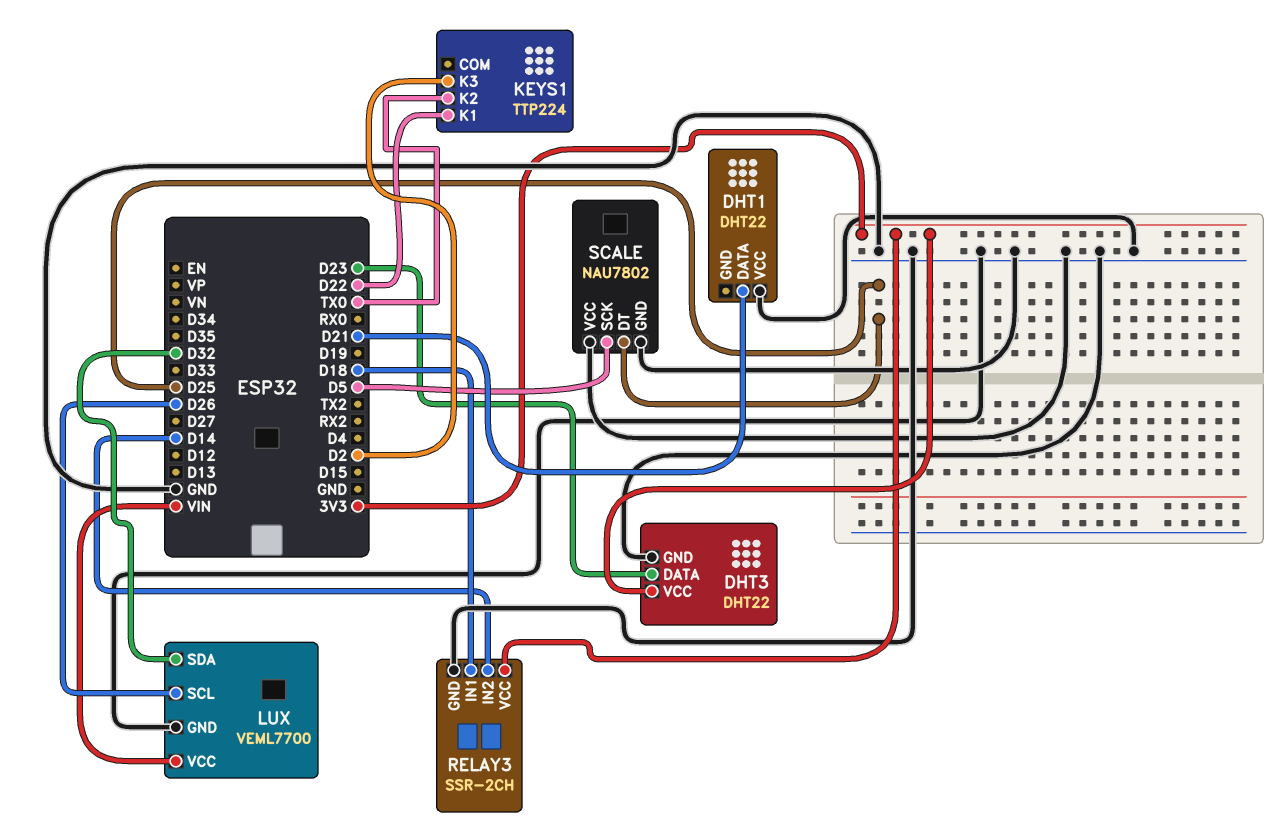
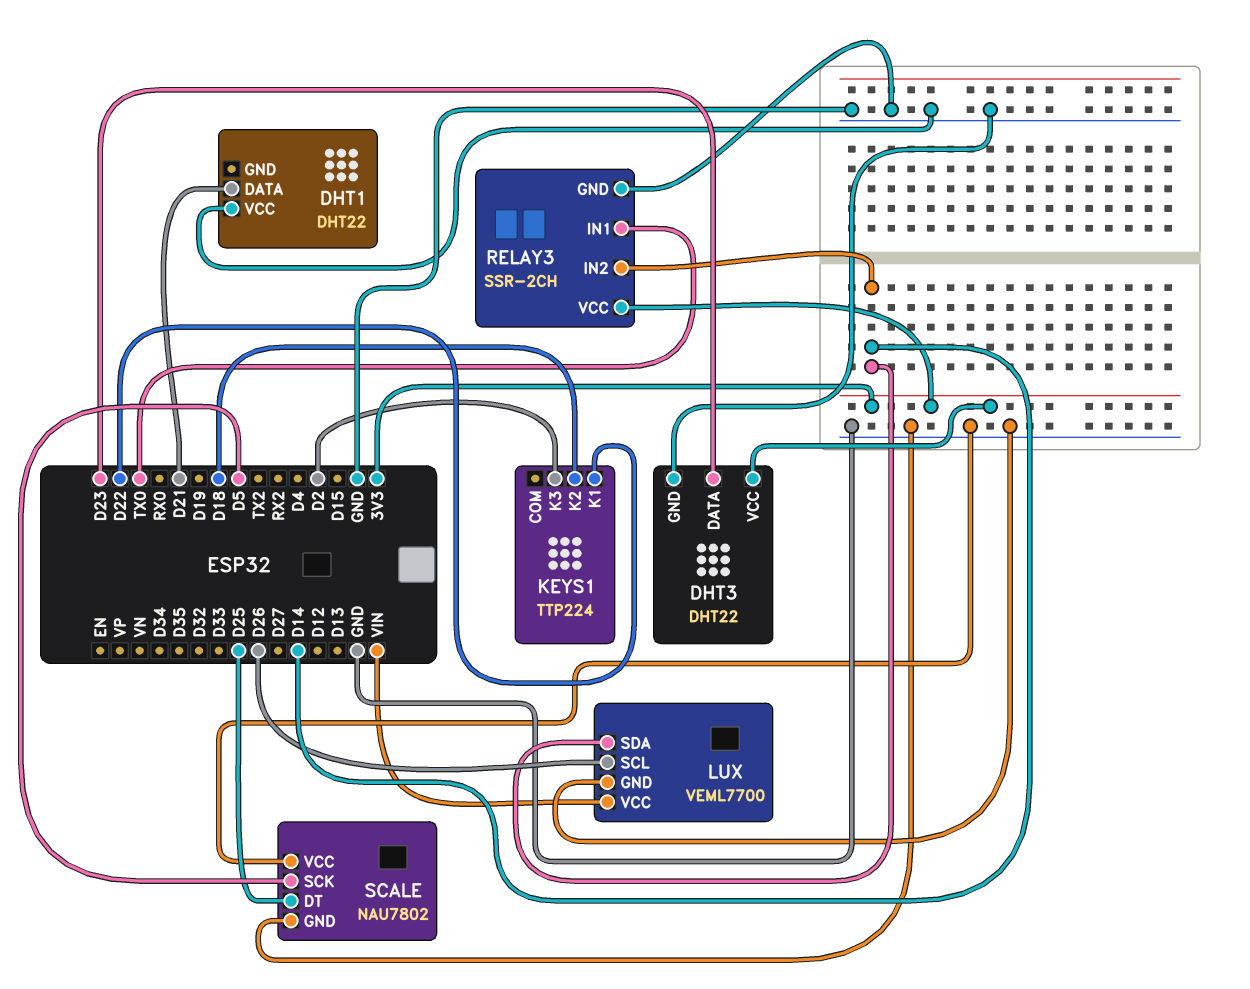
KEYS1 pin K2: TX0 -> D18
LUX pin SDA: D32 -> D14
RELAY3 pin IN1: D18 -> TX0

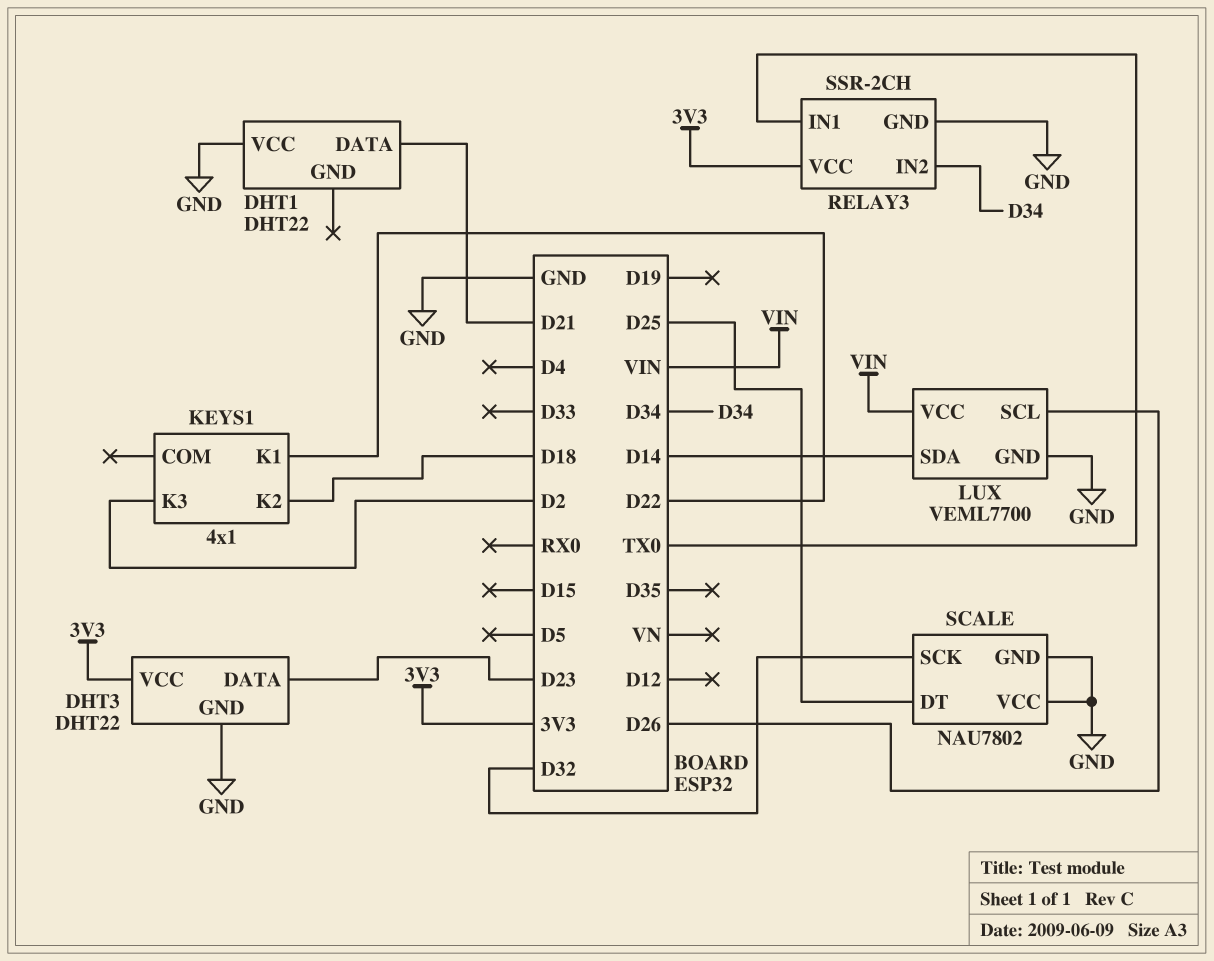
KEYS1: TTP224 -> 4x1
RELAY3 pin IN2: D14 -> D34
SCALE pin SCK: D5 -> D32

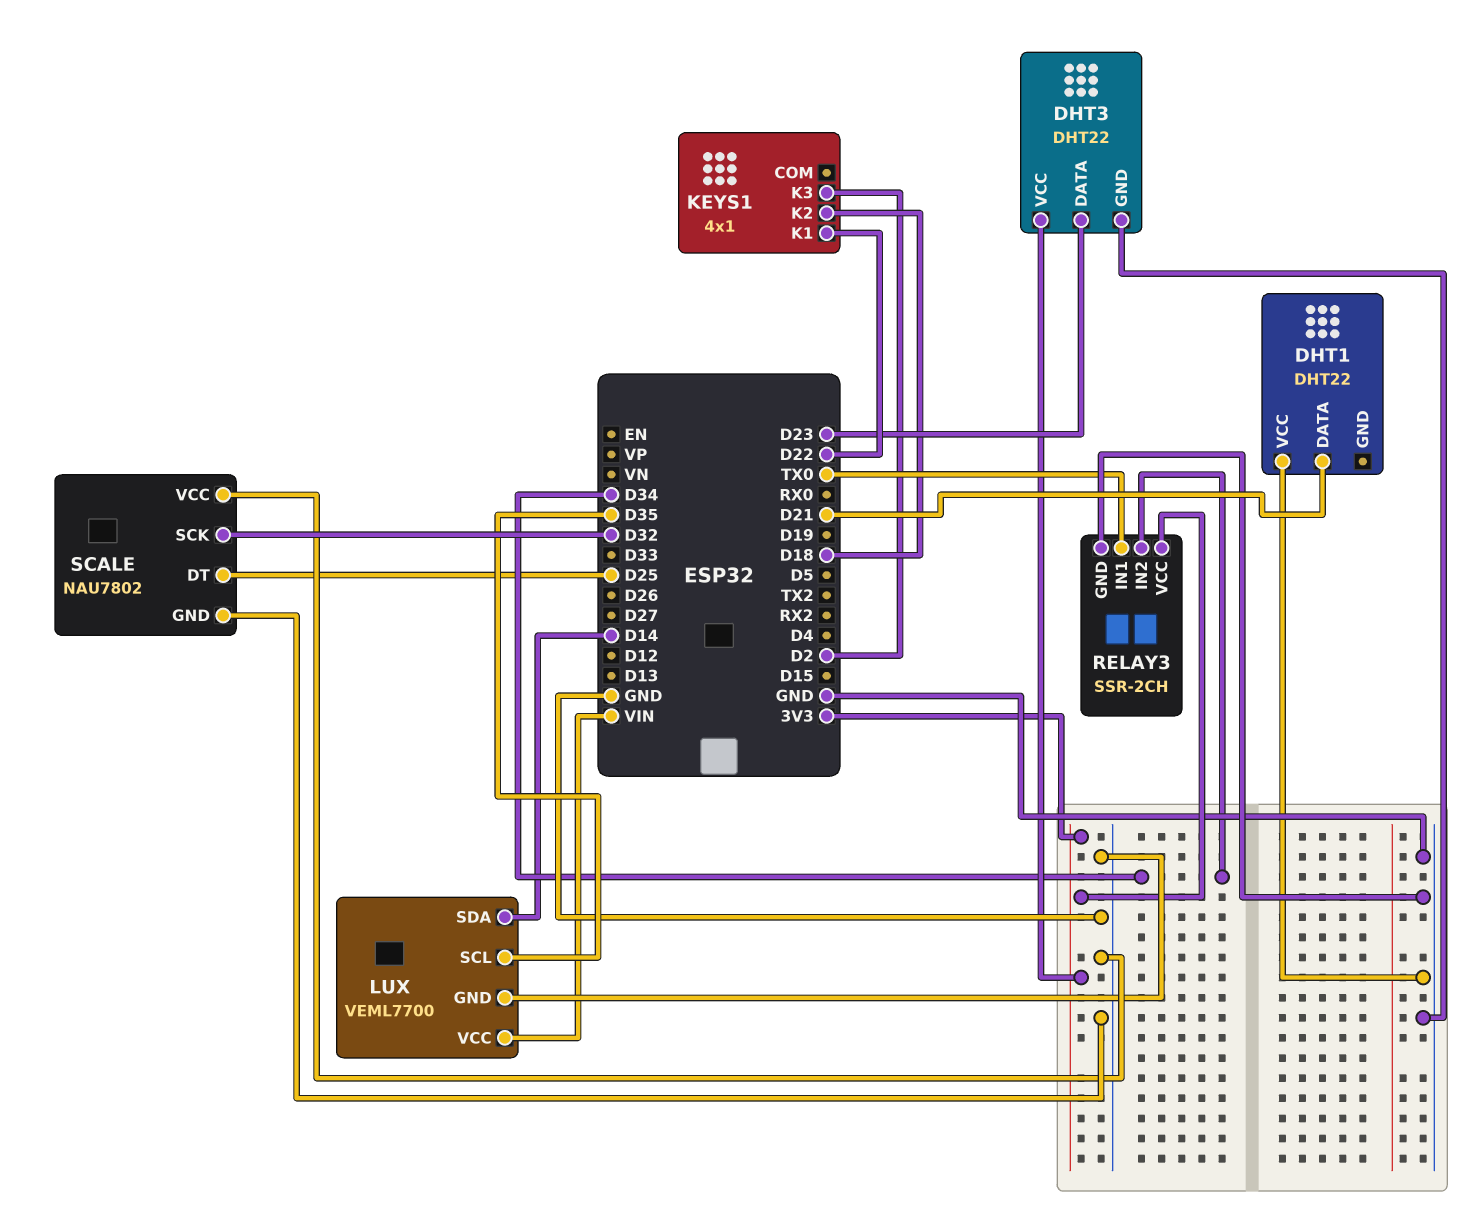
LUX pin SCL: D26 -> D35

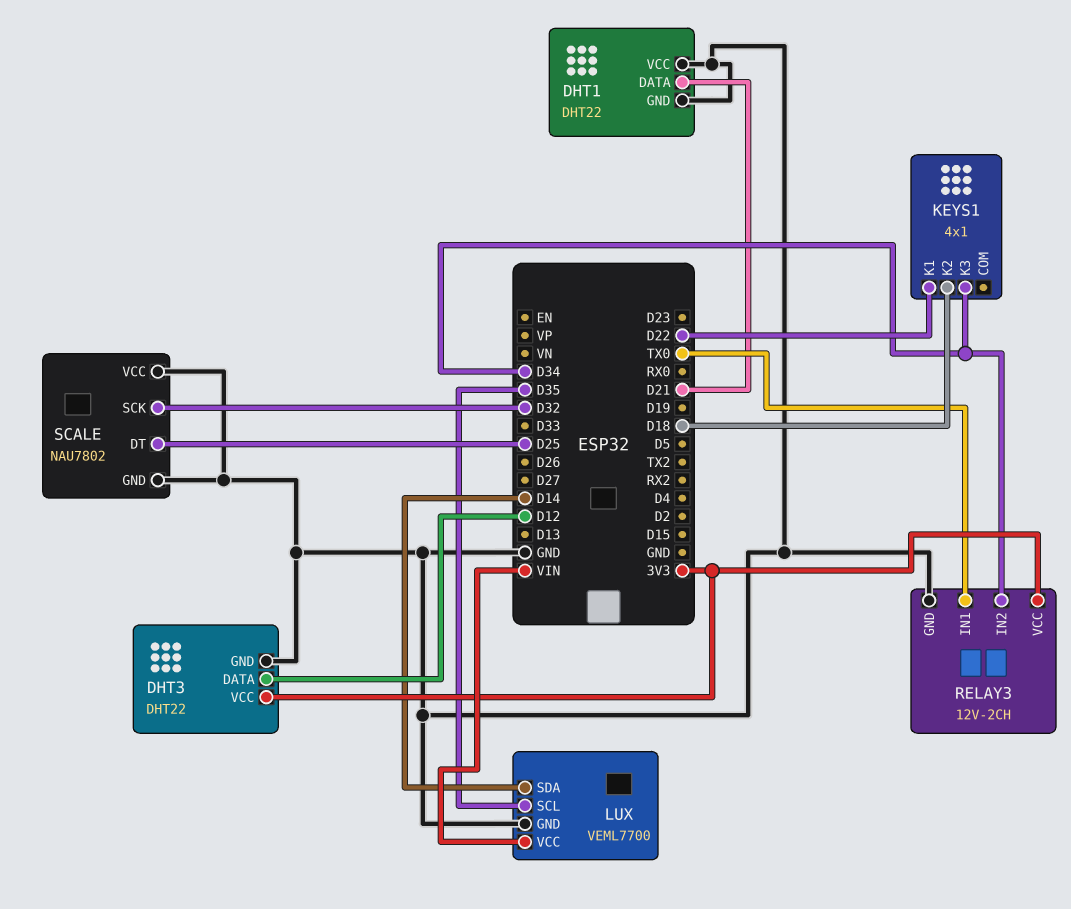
DHT1 pin GND: none -> GND
DHT3 pin DATA: D23 -> D12
KEYS1 pin K3: D2 -> D34
RELAY3: SSR-2CH -> 12V-2CH

